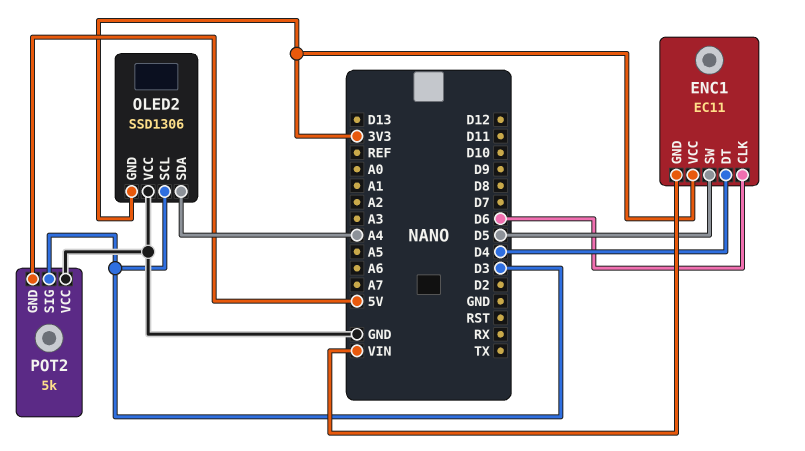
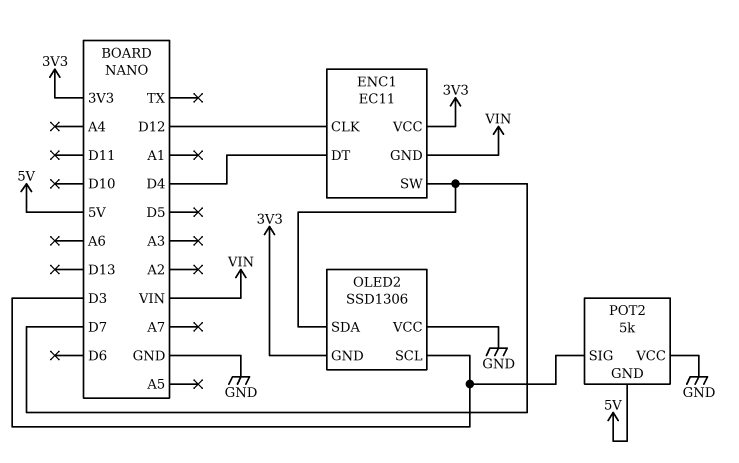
ENC1 pin CLK: D6 -> D12
ENC1 pin SW: D5 -> D7
OLED2 pin SDA: A4 -> D7

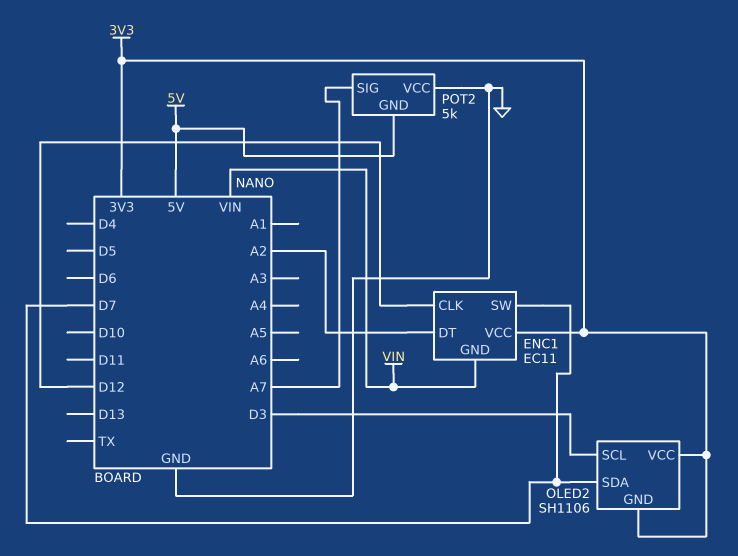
ENC1 pin DT: D4 -> A2
OLED2: SSD1306 -> SH1106
OLED2 pin VCC: GND -> 3V3
POT2 pin SIG: D3 -> A7

